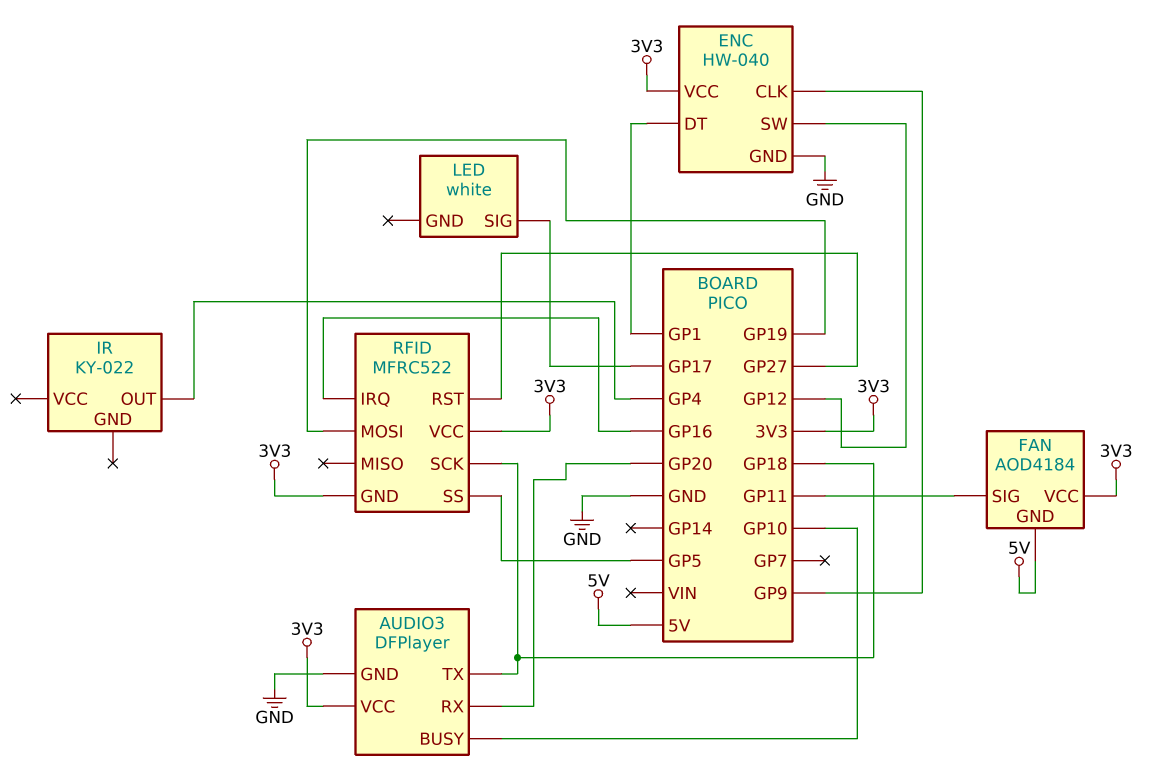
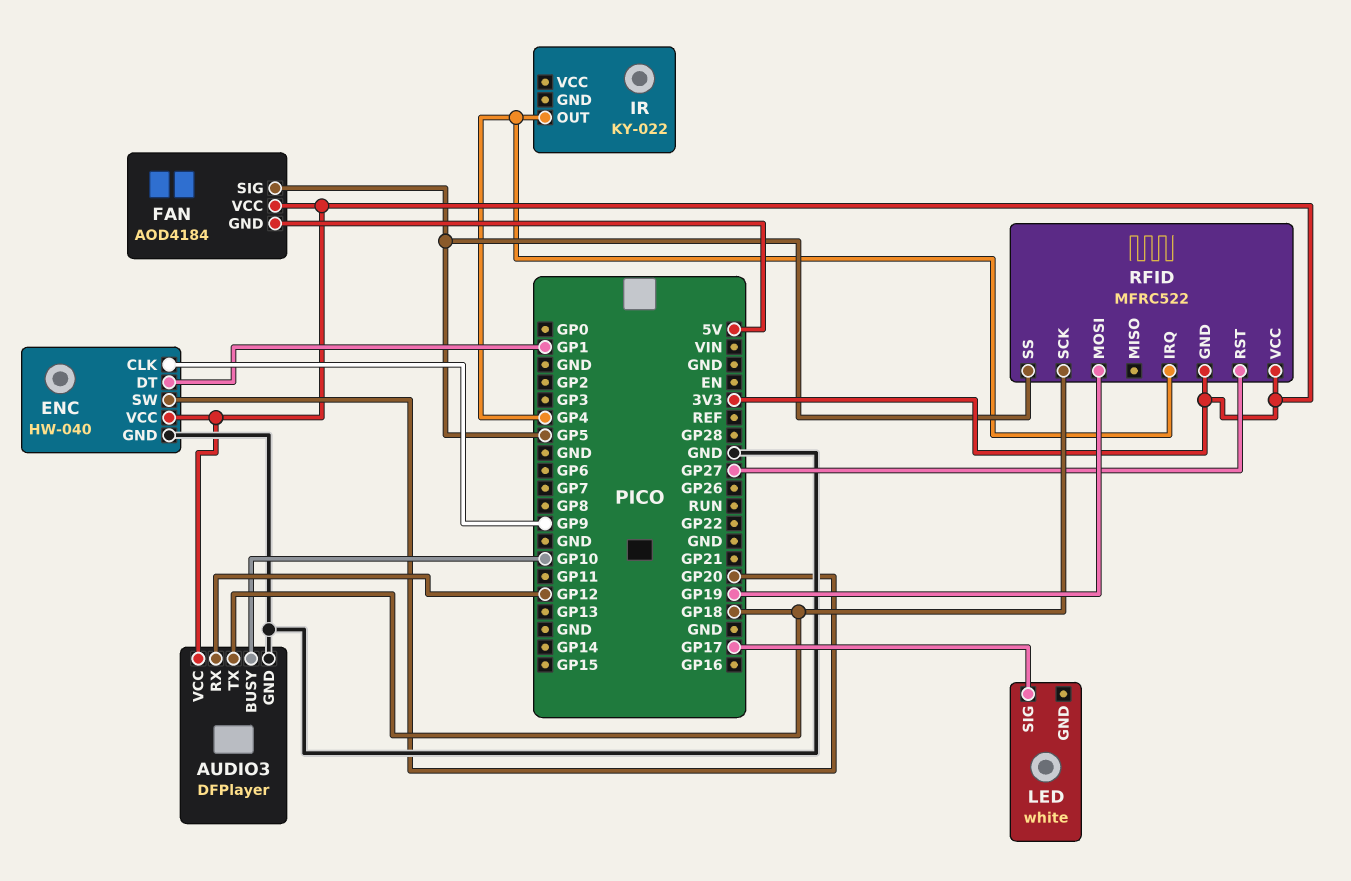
AUDIO3 pin RX: GP20 -> GP12
ENC pin SW: GP12 -> GP20
FAN pin SIG: GP11 -> GP5
RFID pin IRQ: GP16 -> GP4

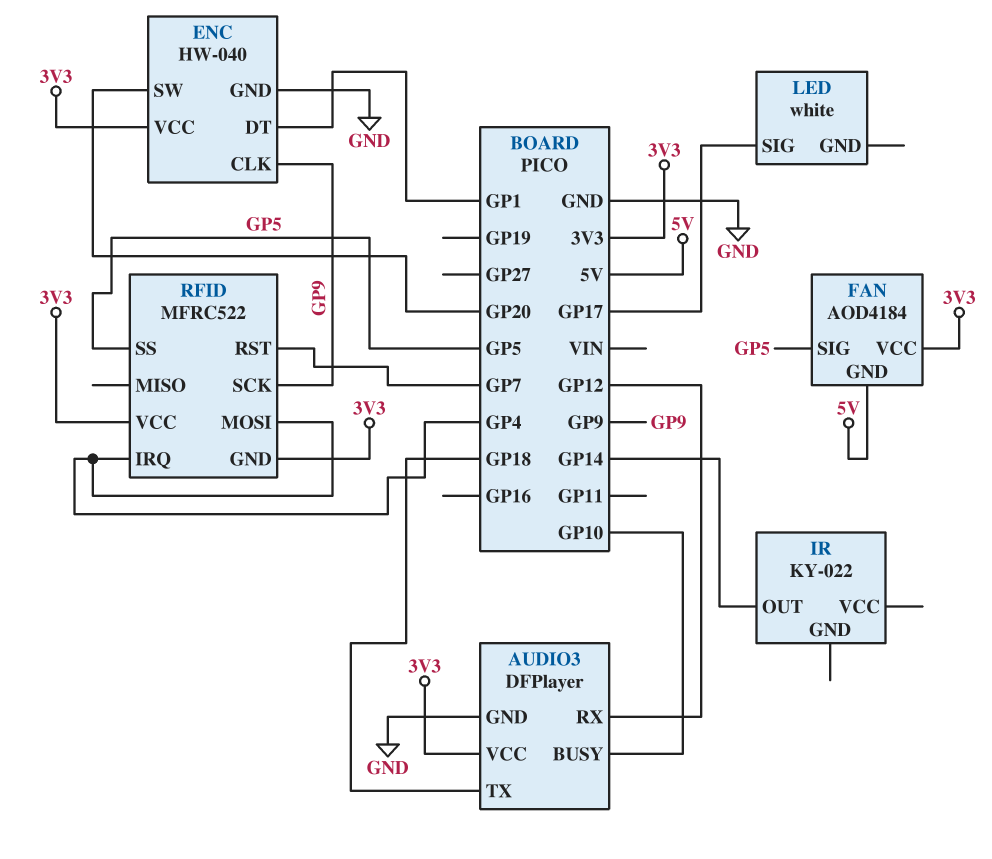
IR pin OUT: GP4 -> GP14
RFID pin MOSI: GP19 -> GP4
RFID pin RST: GP27 -> GP7
RFID pin SCK: GP18 -> GP9

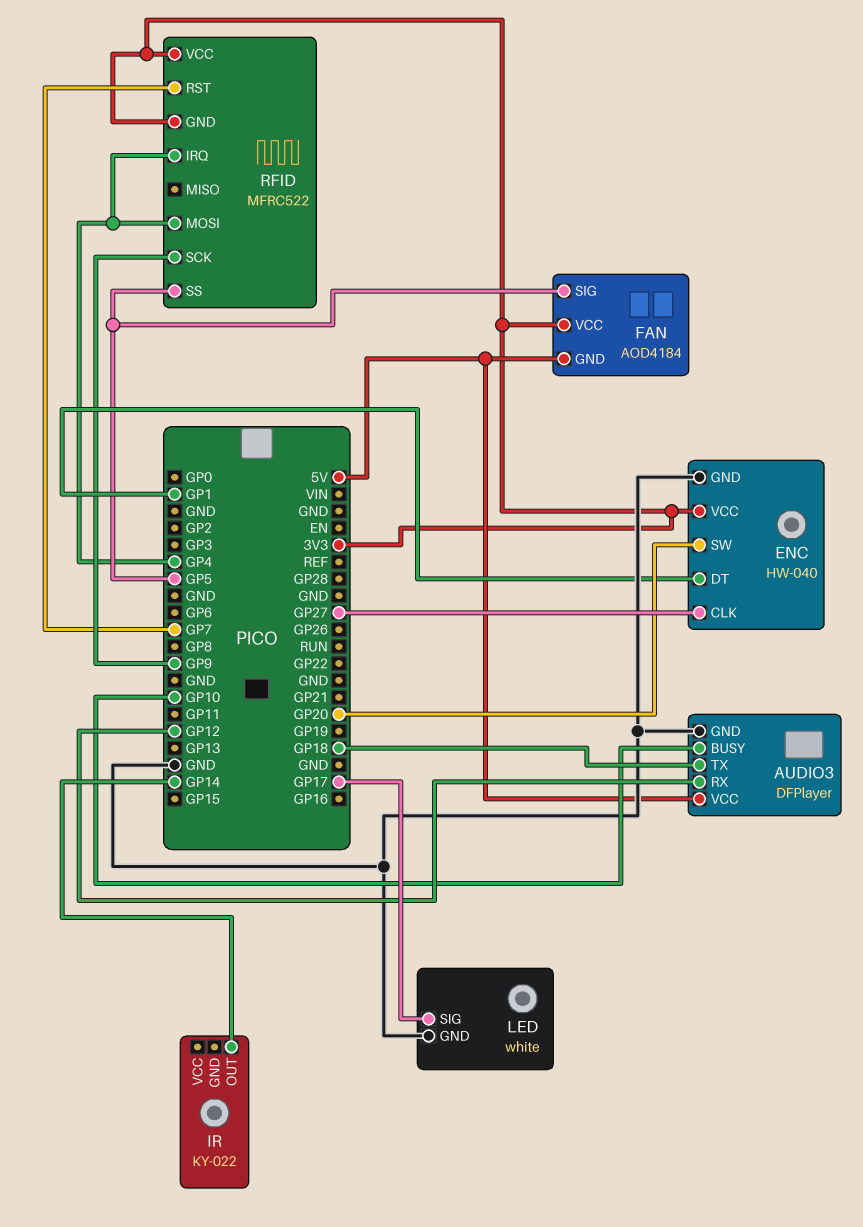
AUDIO3 pin VCC: 3V3 -> 5V
ENC pin CLK: GP9 -> GP27
LED pin GND: none -> GND

